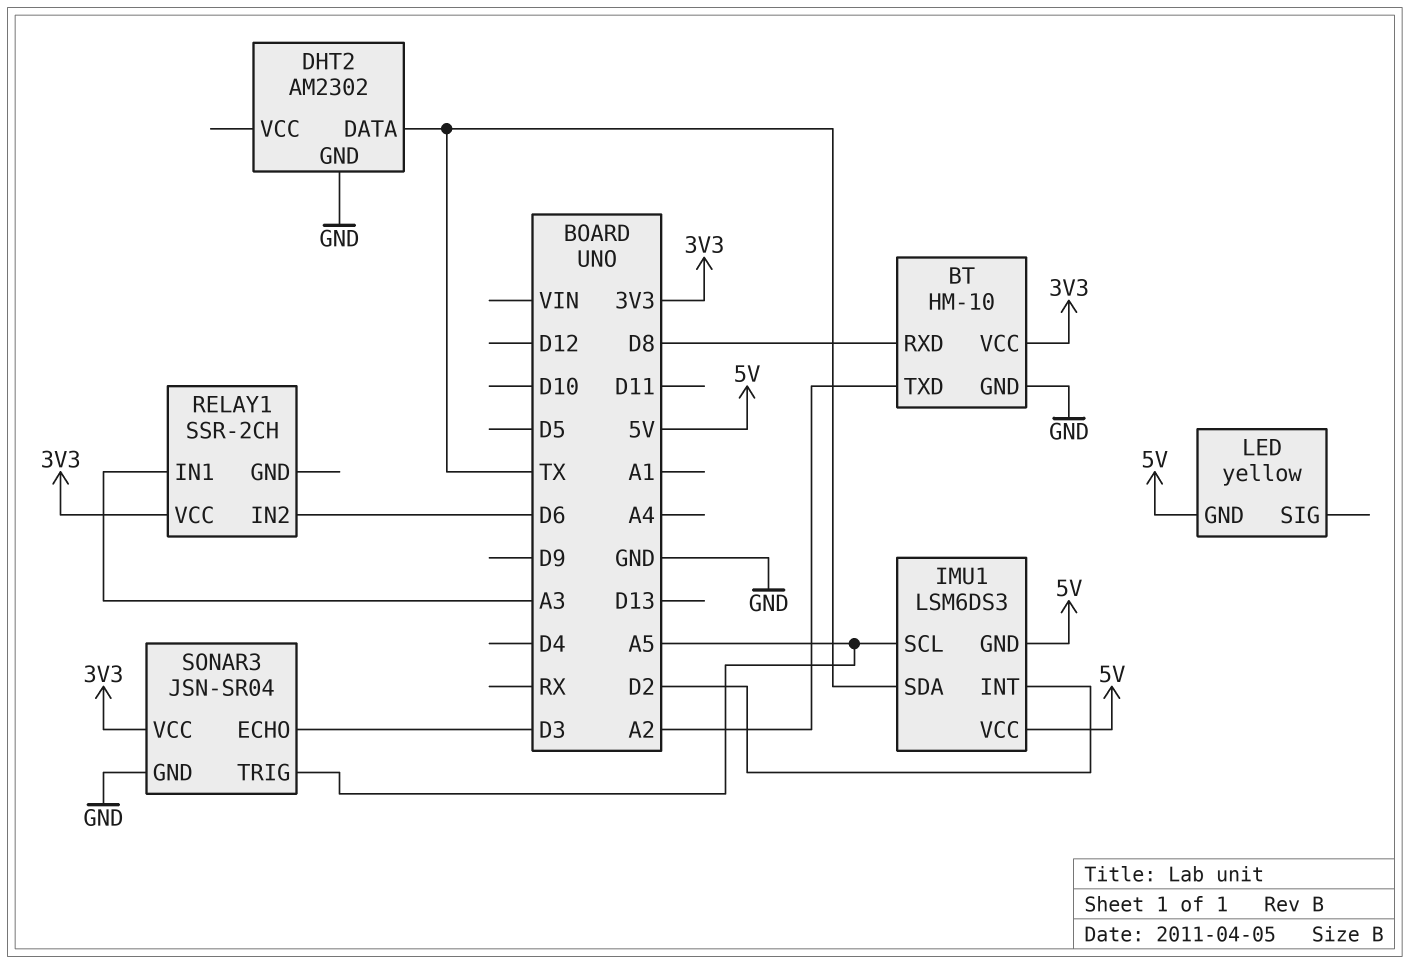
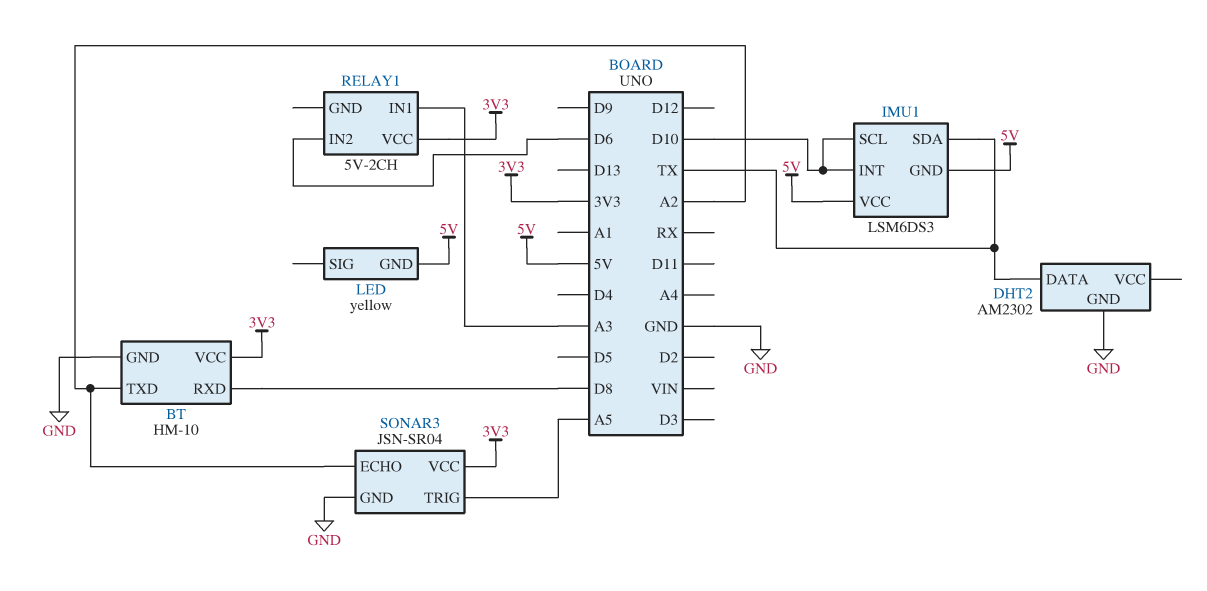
IMU1 pin INT: D2 -> D10
IMU1 pin SCL: A5 -> D10
RELAY1: SSR-2CH -> 5V-2CH
SONAR3 pin ECHO: D3 -> A2

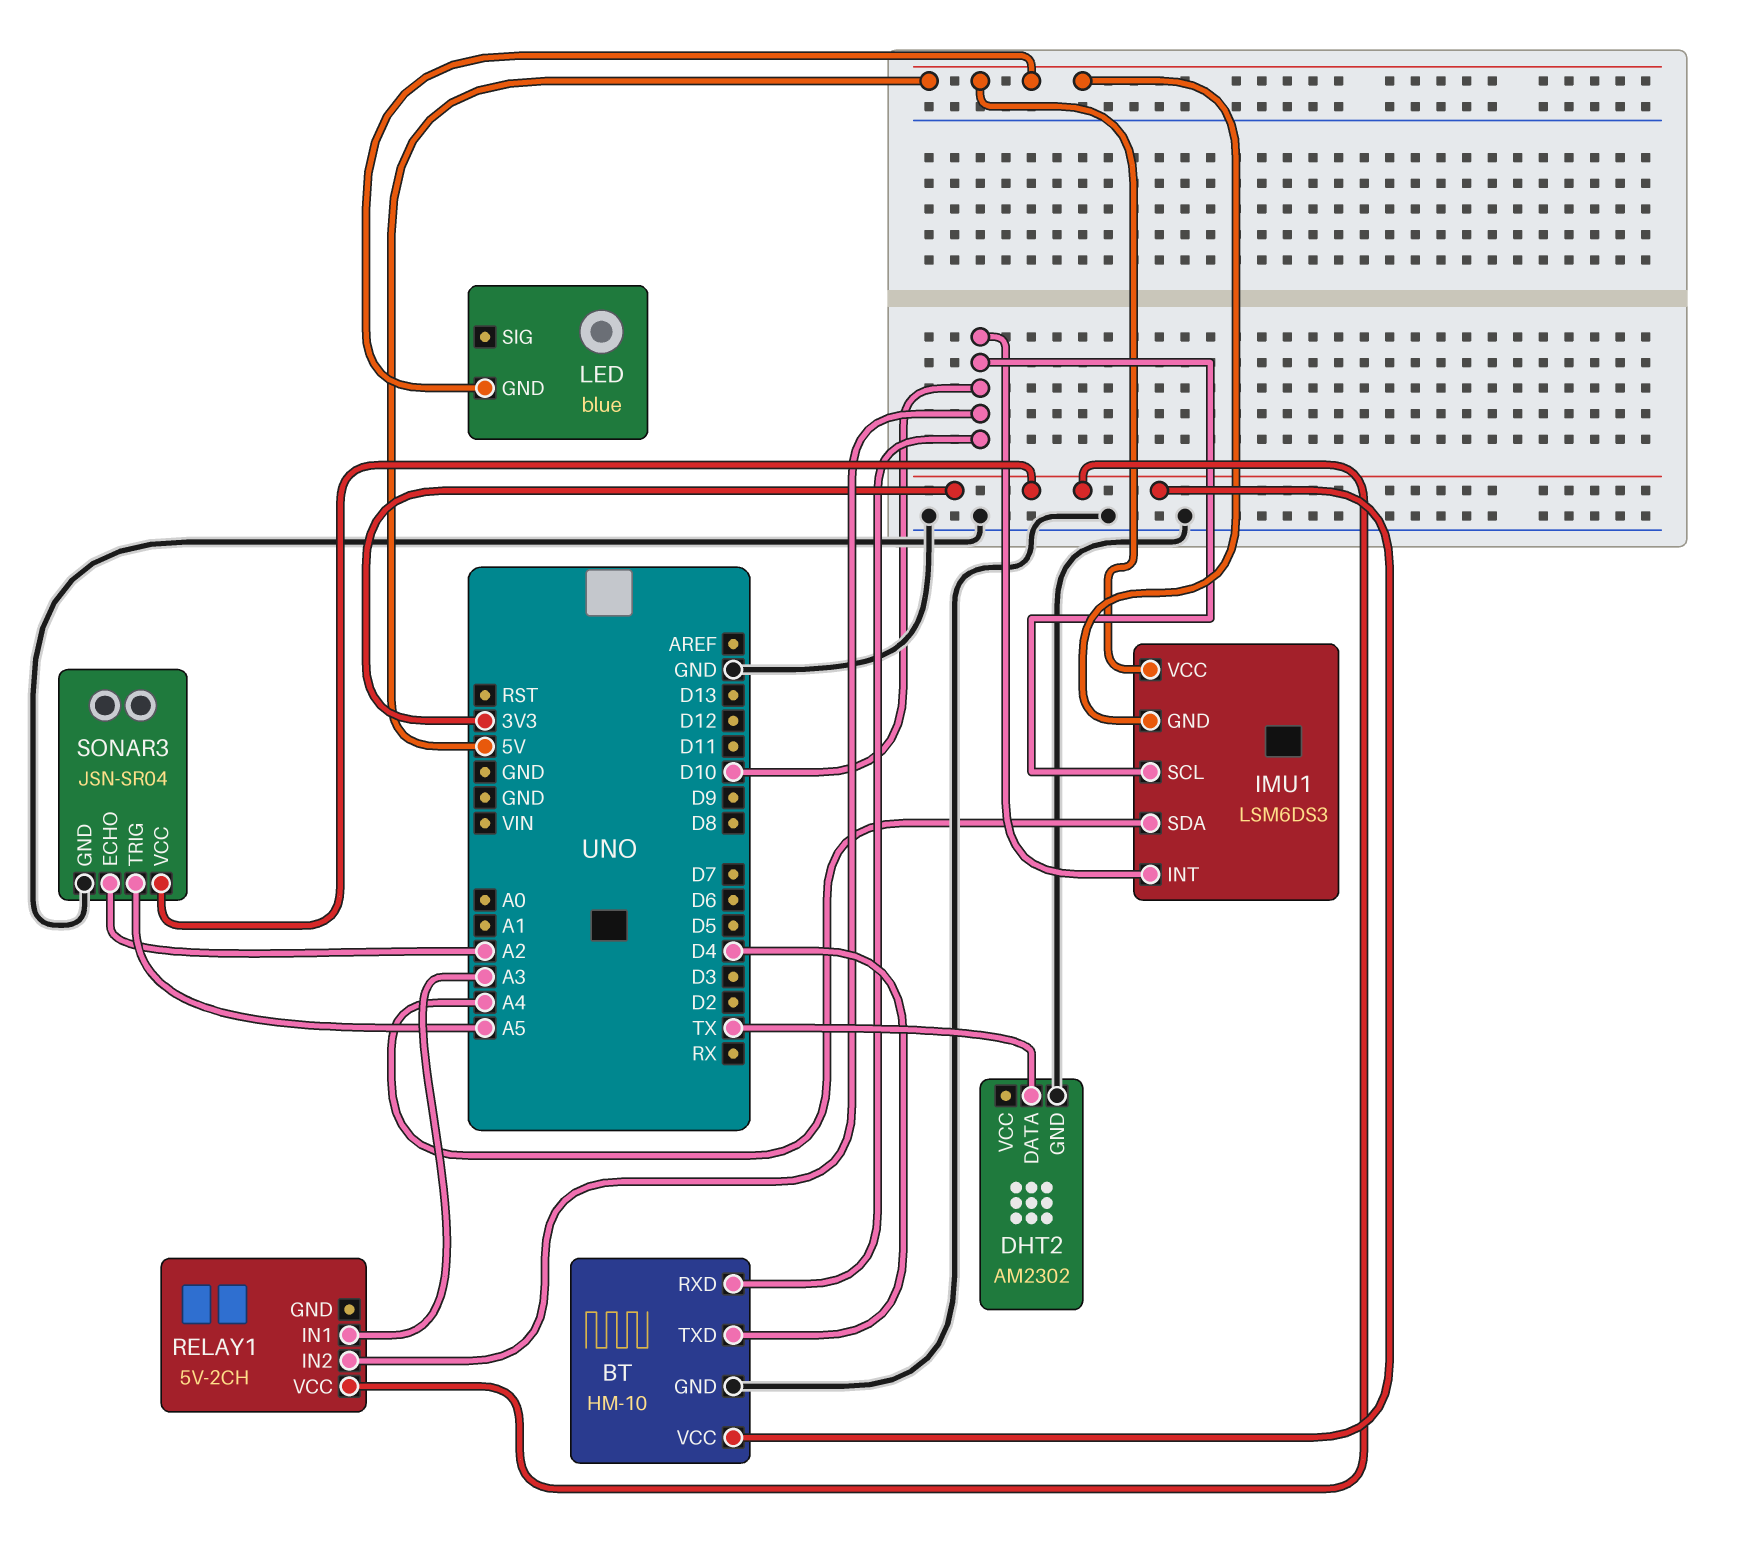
BT pin RXD: D8 -> D10
BT pin TXD: A2 -> D4
IMU1 pin SDA: TX -> A4
LED: yellow -> blue
RELAY1 pin IN2: D6 -> D10

